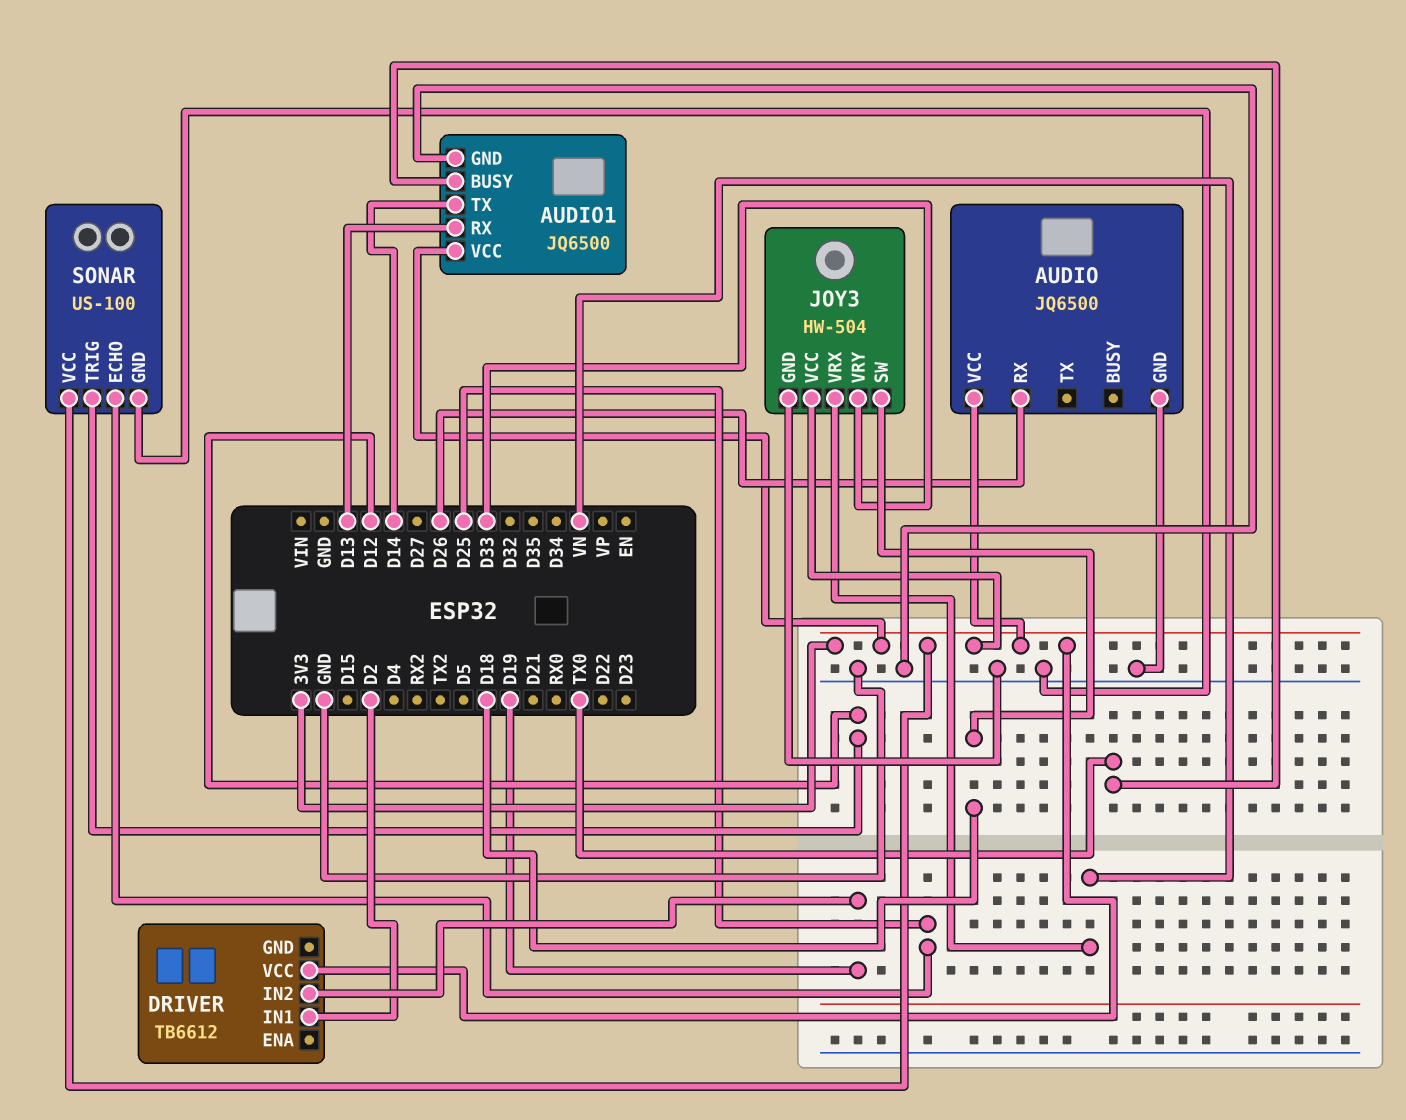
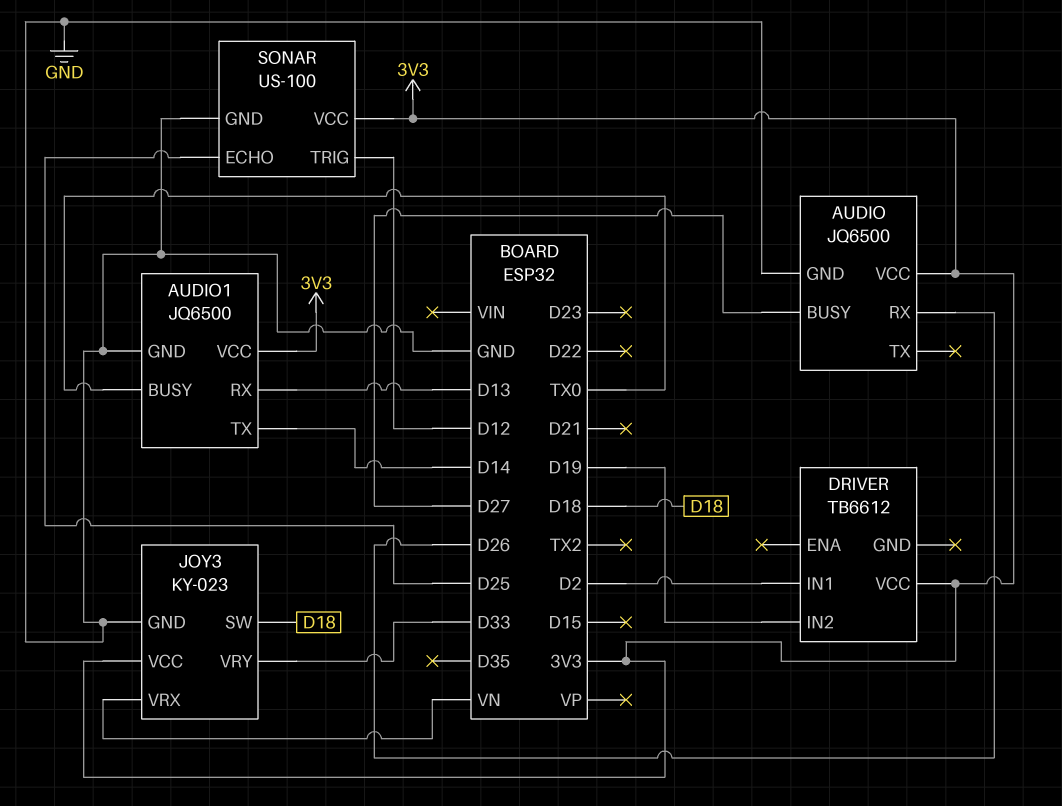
AUDIO pin BUSY: none -> D27
JOY3: HW-504 -> KY-023

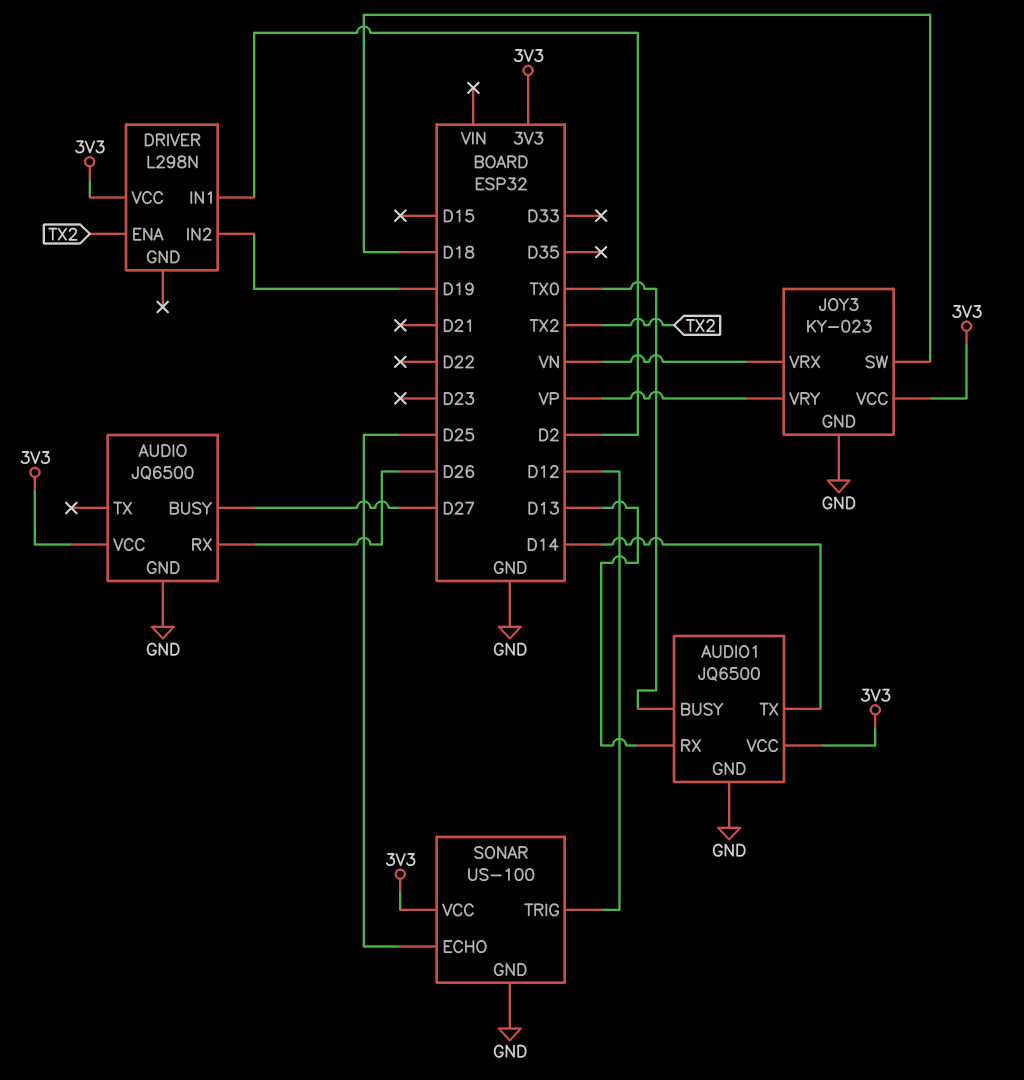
DRIVER: TB6612 -> L298N
DRIVER pin ENA: none -> TX2
JOY3 pin VRY: D33 -> VP

